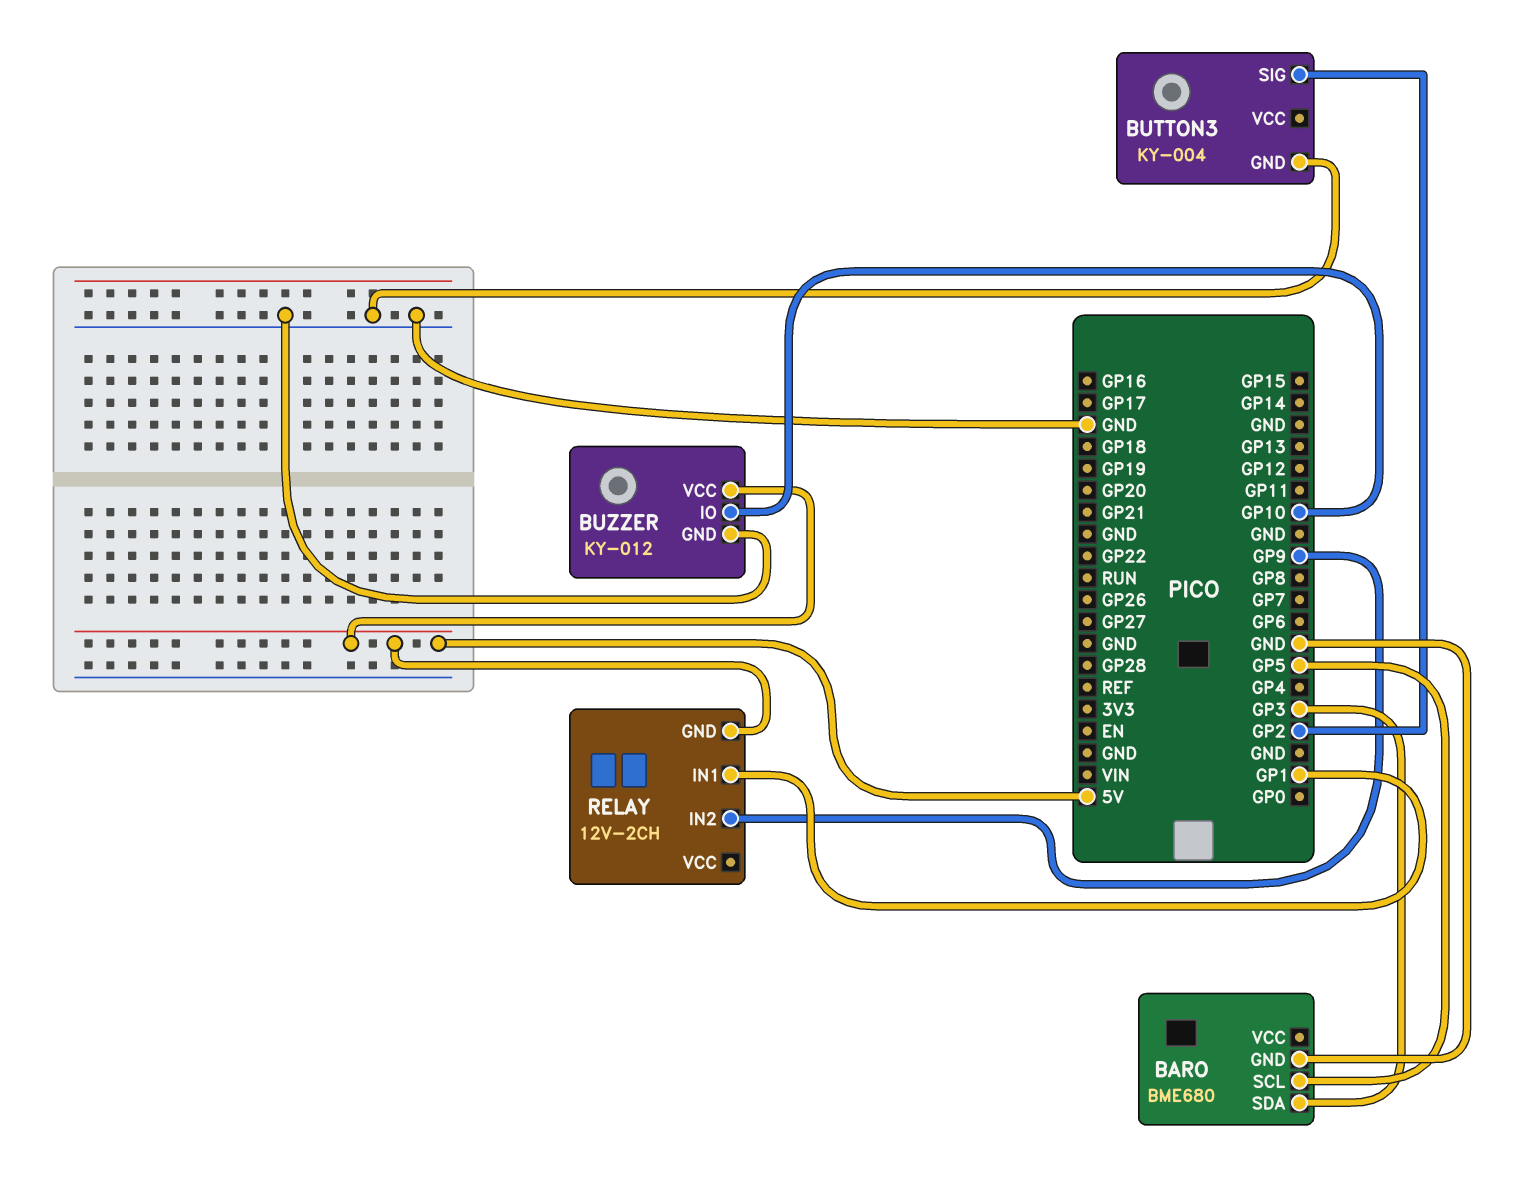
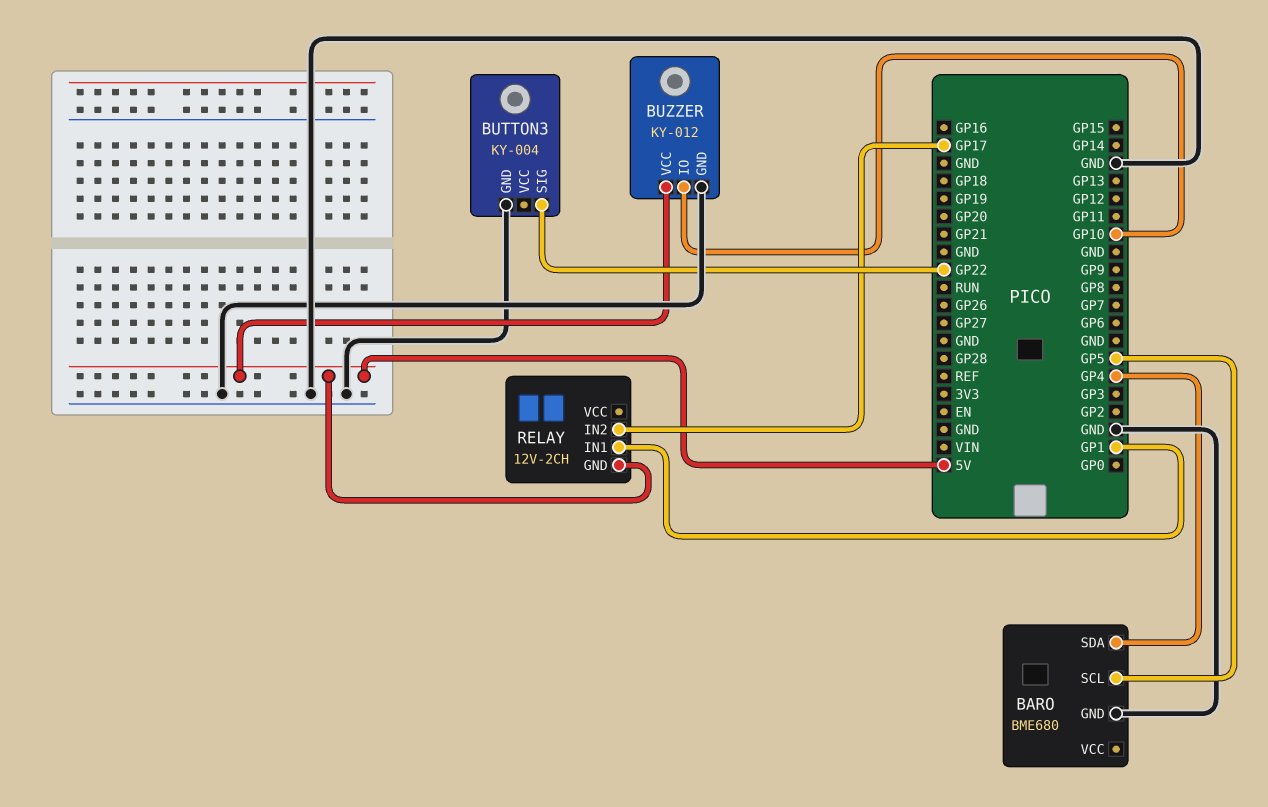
BARO pin SDA: GP3 -> GP4
BUTTON3 pin SIG: GP2 -> GP22
RELAY pin IN2: GP9 -> GP17

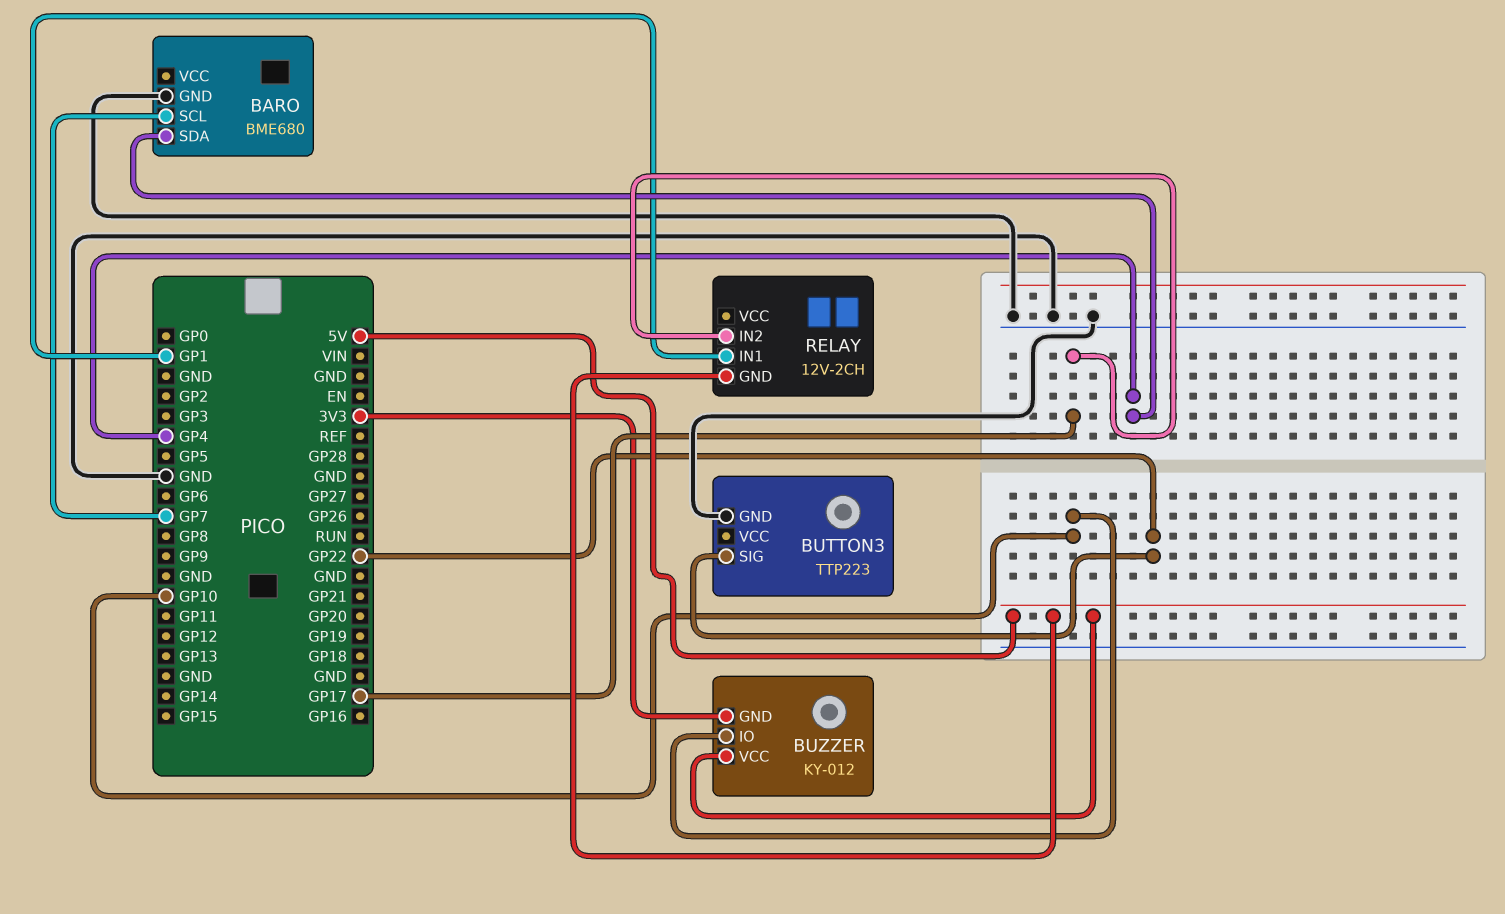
BARO pin SCL: GP5 -> GP7
BUTTON3: KY-004 -> TTP223
BUZZER pin GND: GND -> 3V3

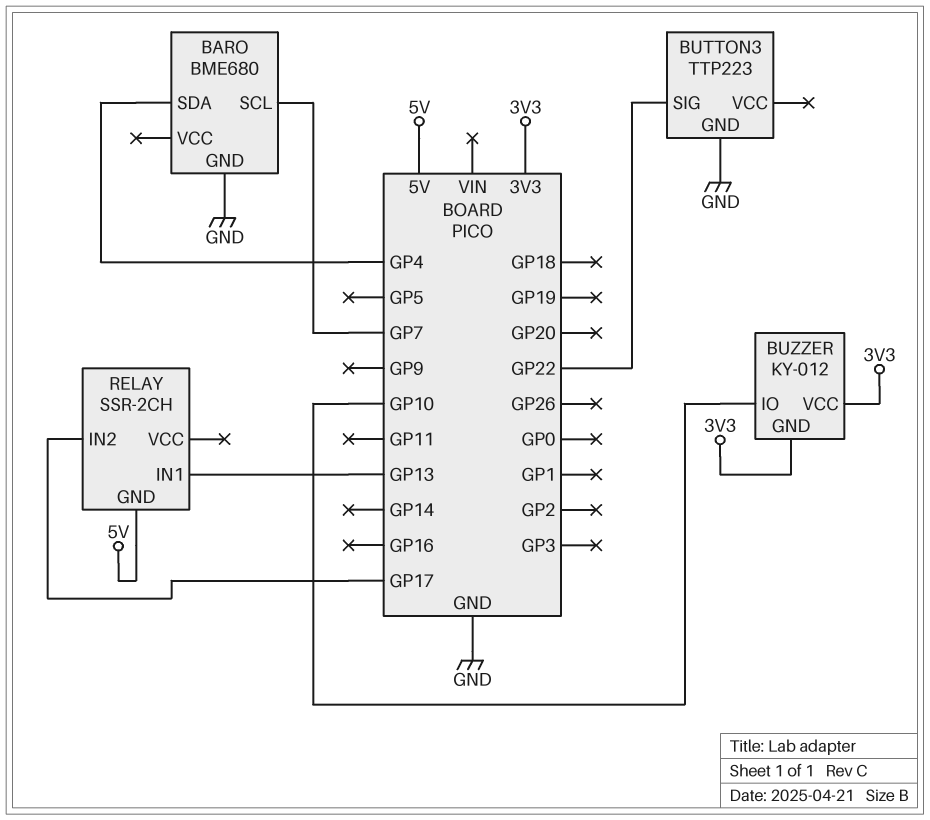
BUZZER pin VCC: 5V -> 3V3
RELAY: 12V-2CH -> SSR-2CH
RELAY pin IN1: GP1 -> GP13

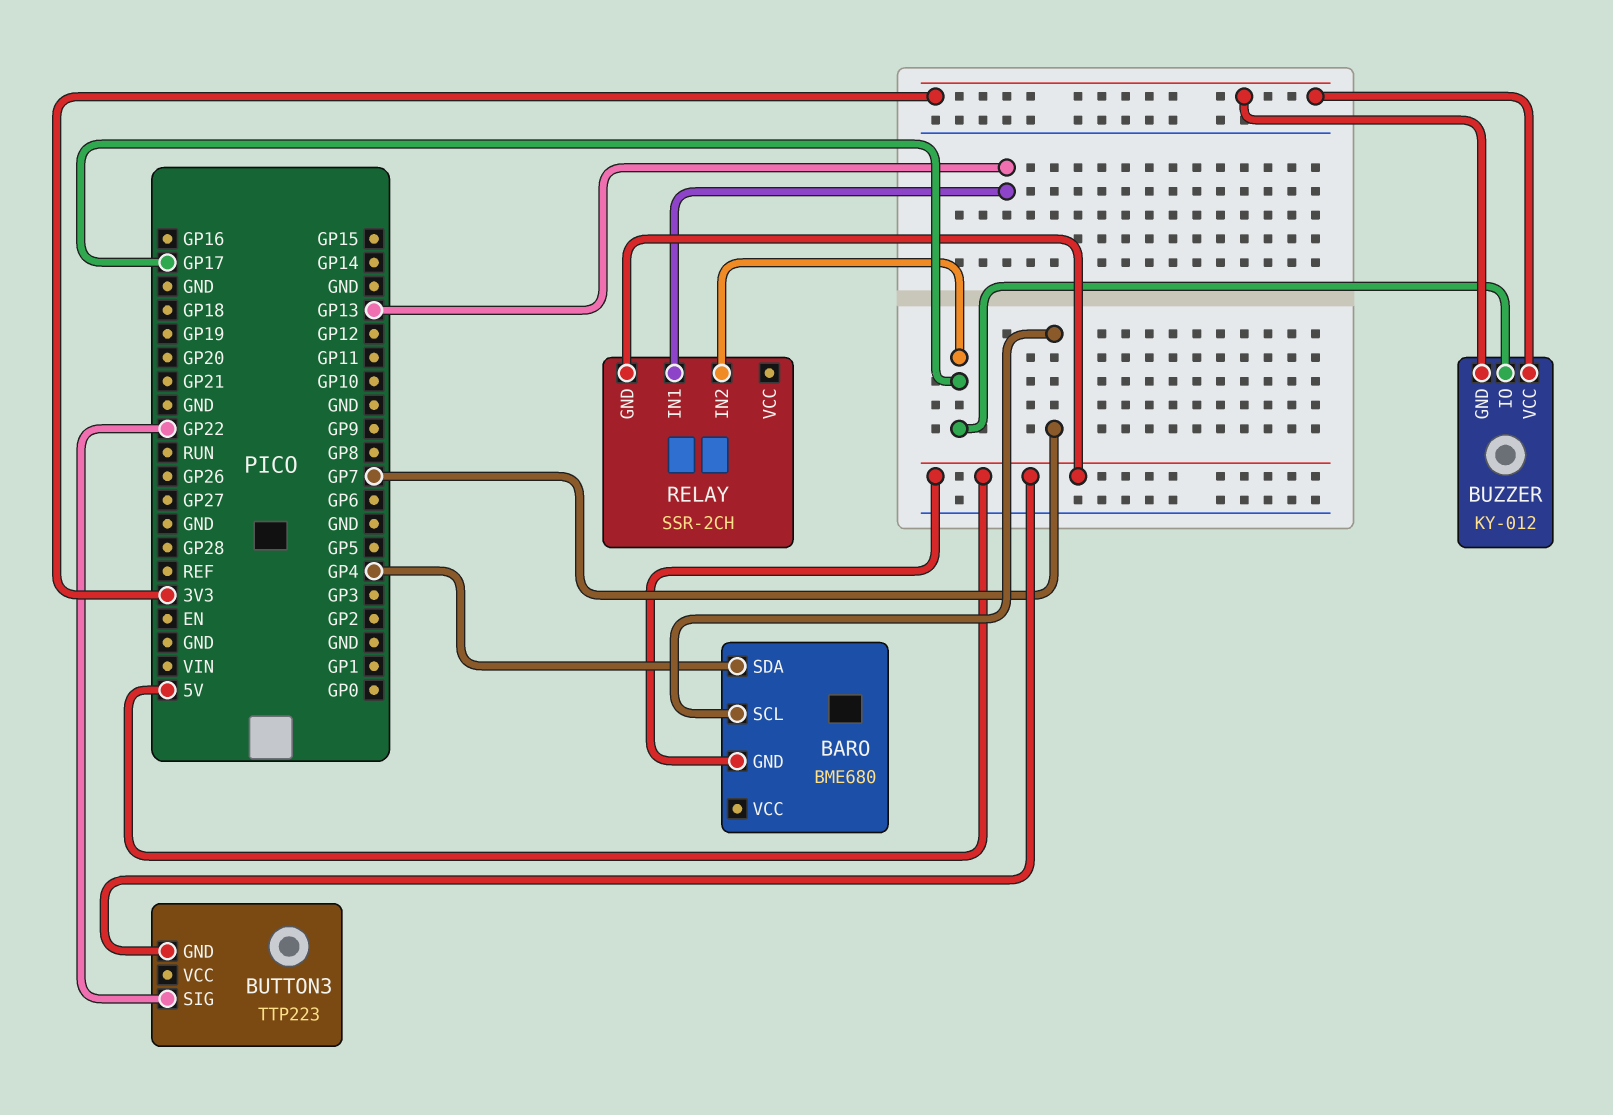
BARO pin GND: GND -> 5V
BUTTON3 pin GND: GND -> 5V
BUZZER pin IO: GP10 -> GP17

